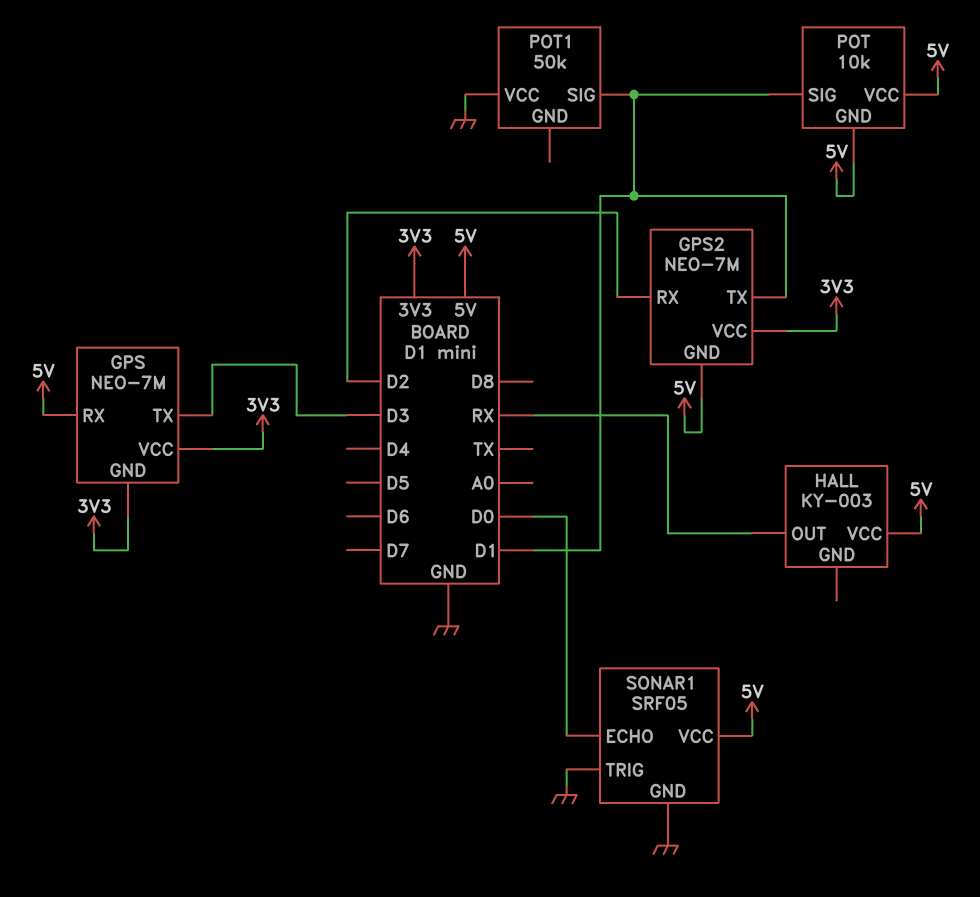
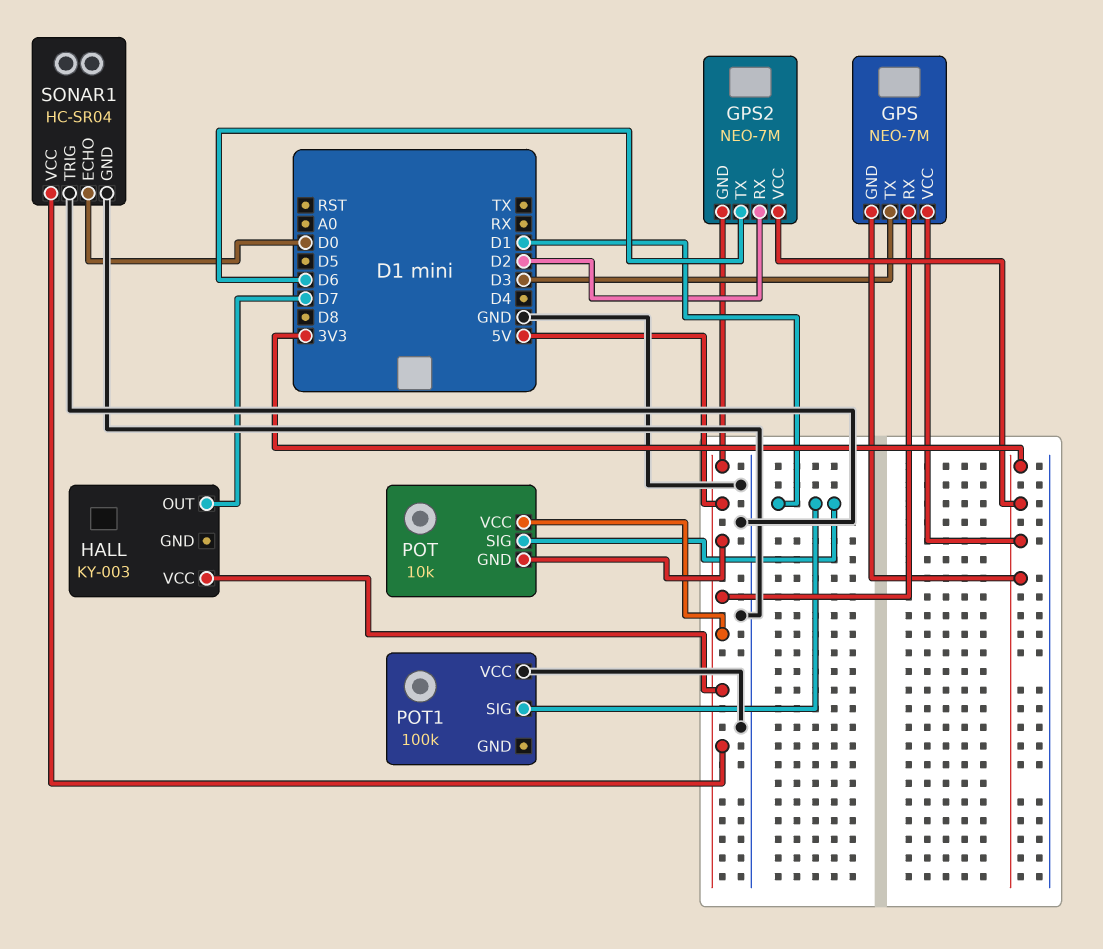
GPS2 pin TX: D1 -> D6
HALL pin OUT: RX -> D7
POT1: 50k -> 100k
SONAR1: SRF05 -> HC-SR04

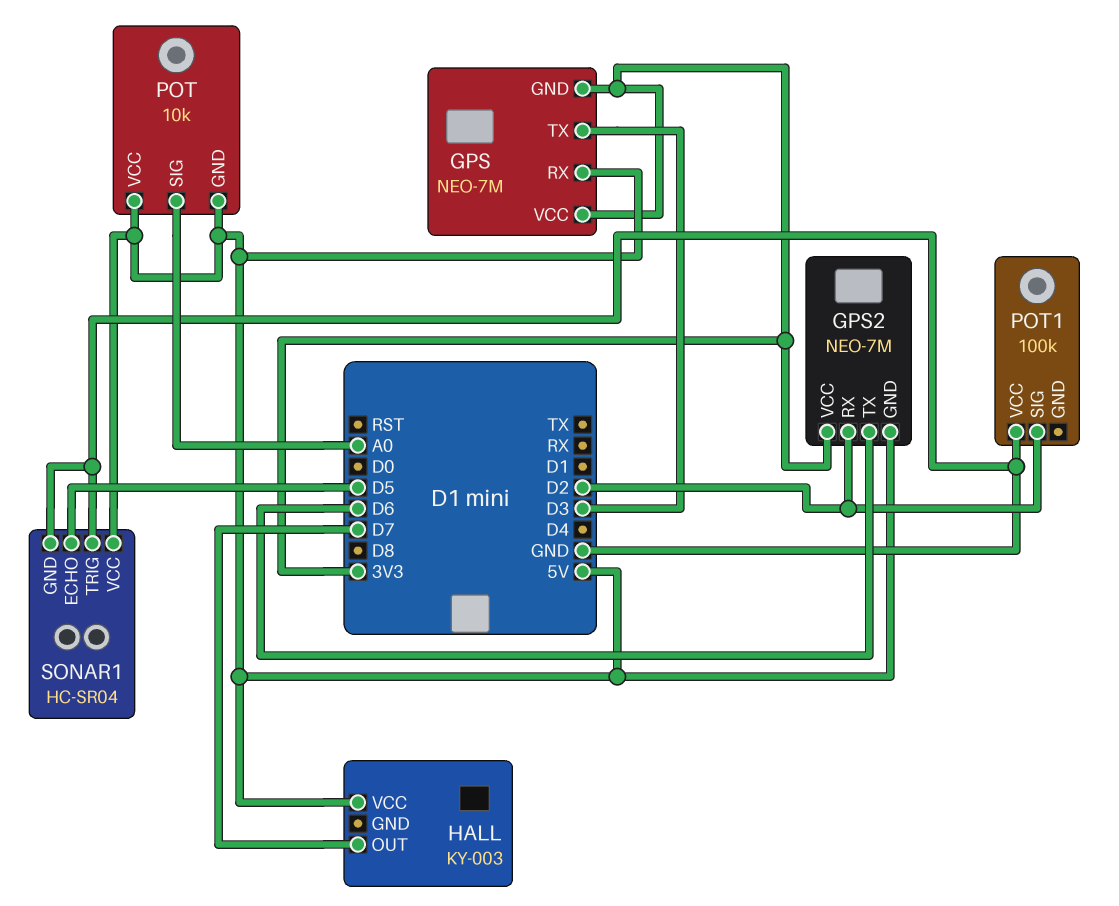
POT pin SIG: D1 -> A0
POT1 pin SIG: D1 -> D2
SONAR1 pin ECHO: D0 -> D5

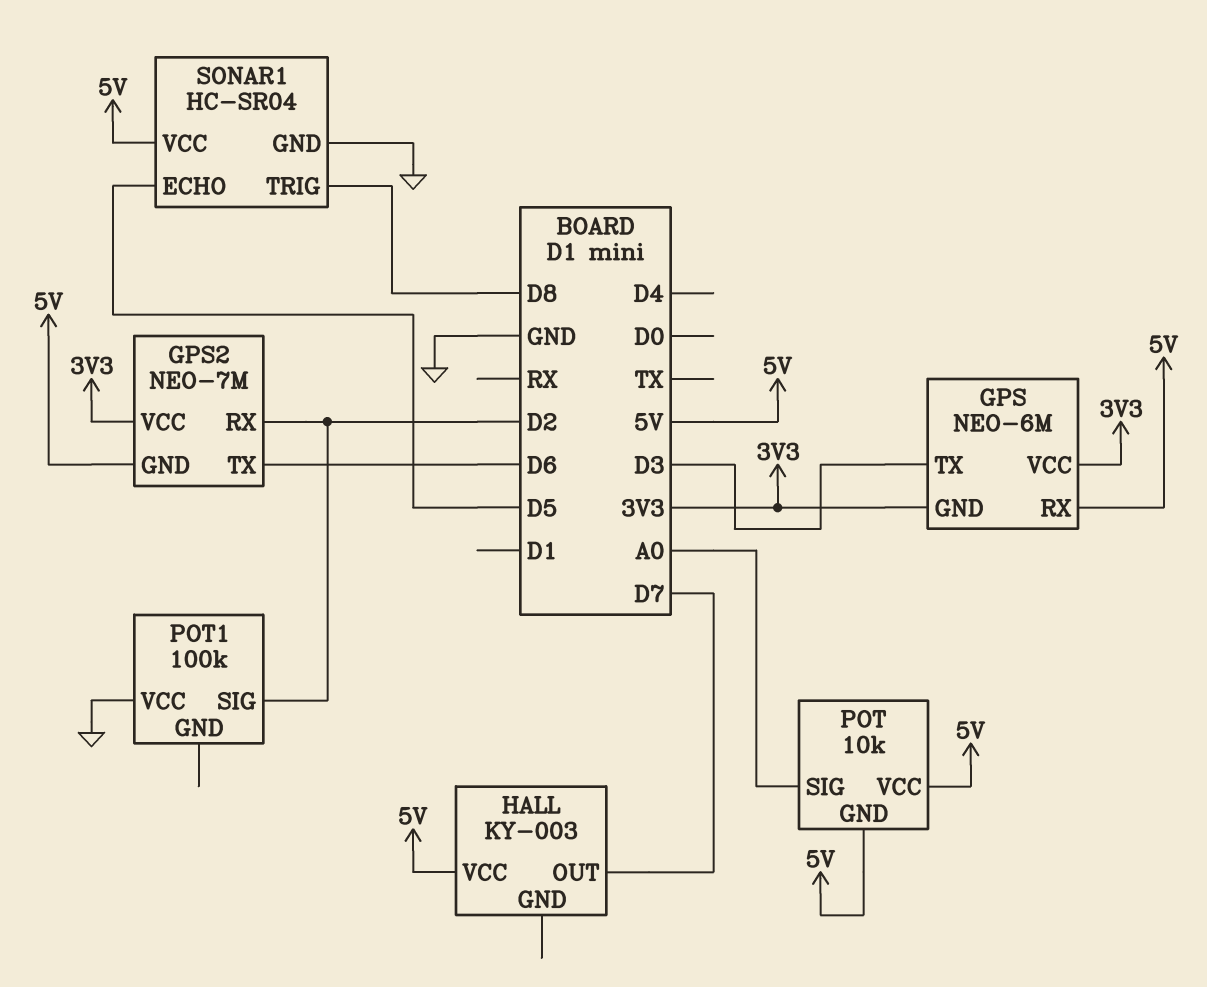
GPS: NEO-7M -> NEO-6M
SONAR1 pin TRIG: GND -> D8

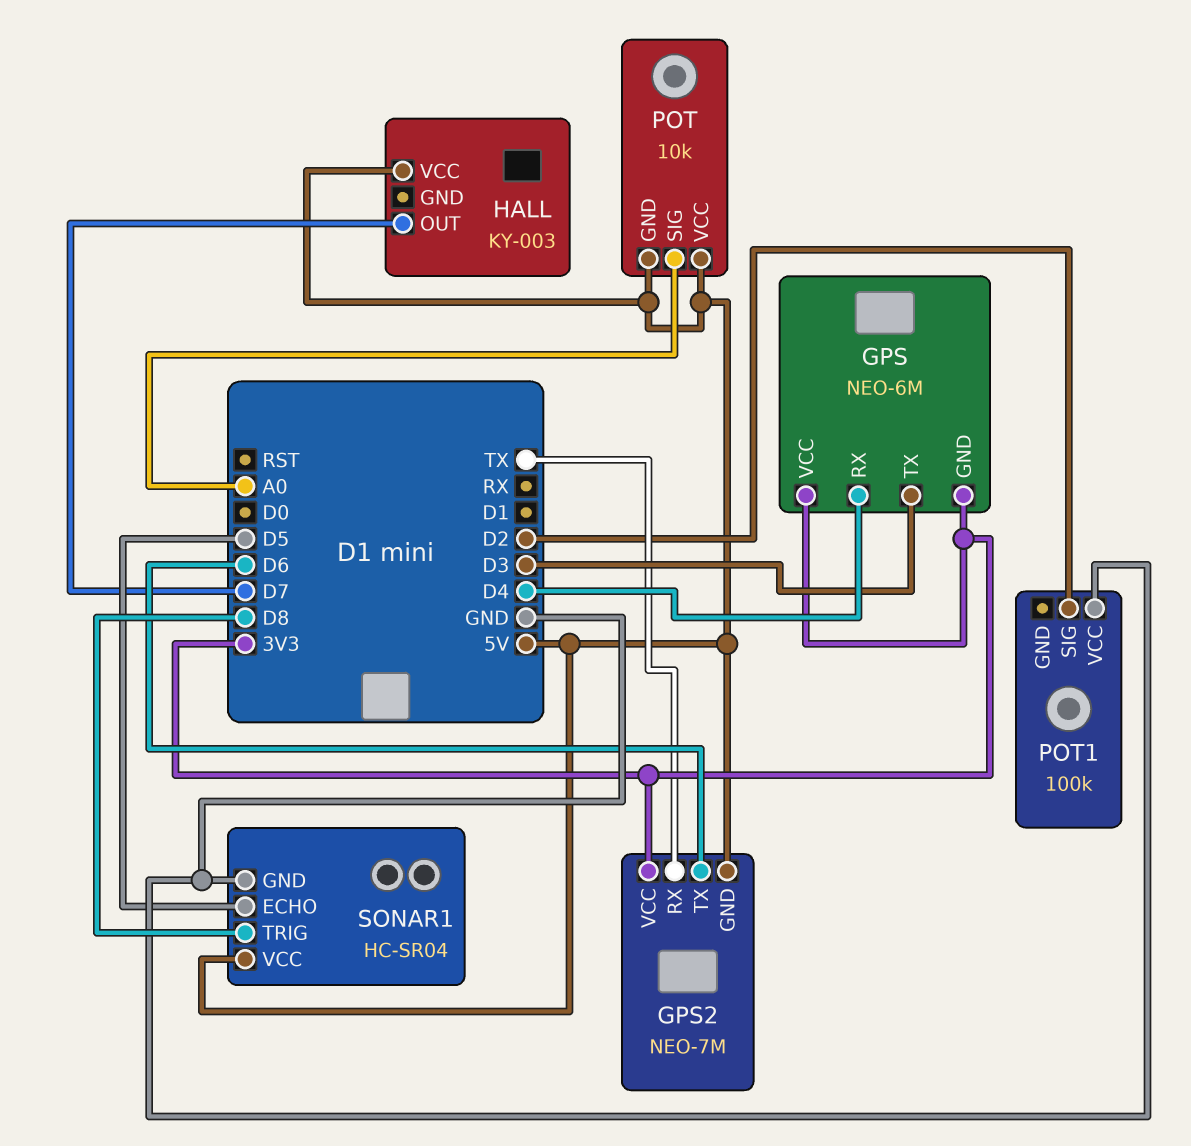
GPS pin RX: 5V -> D4
GPS2 pin RX: D2 -> TX

